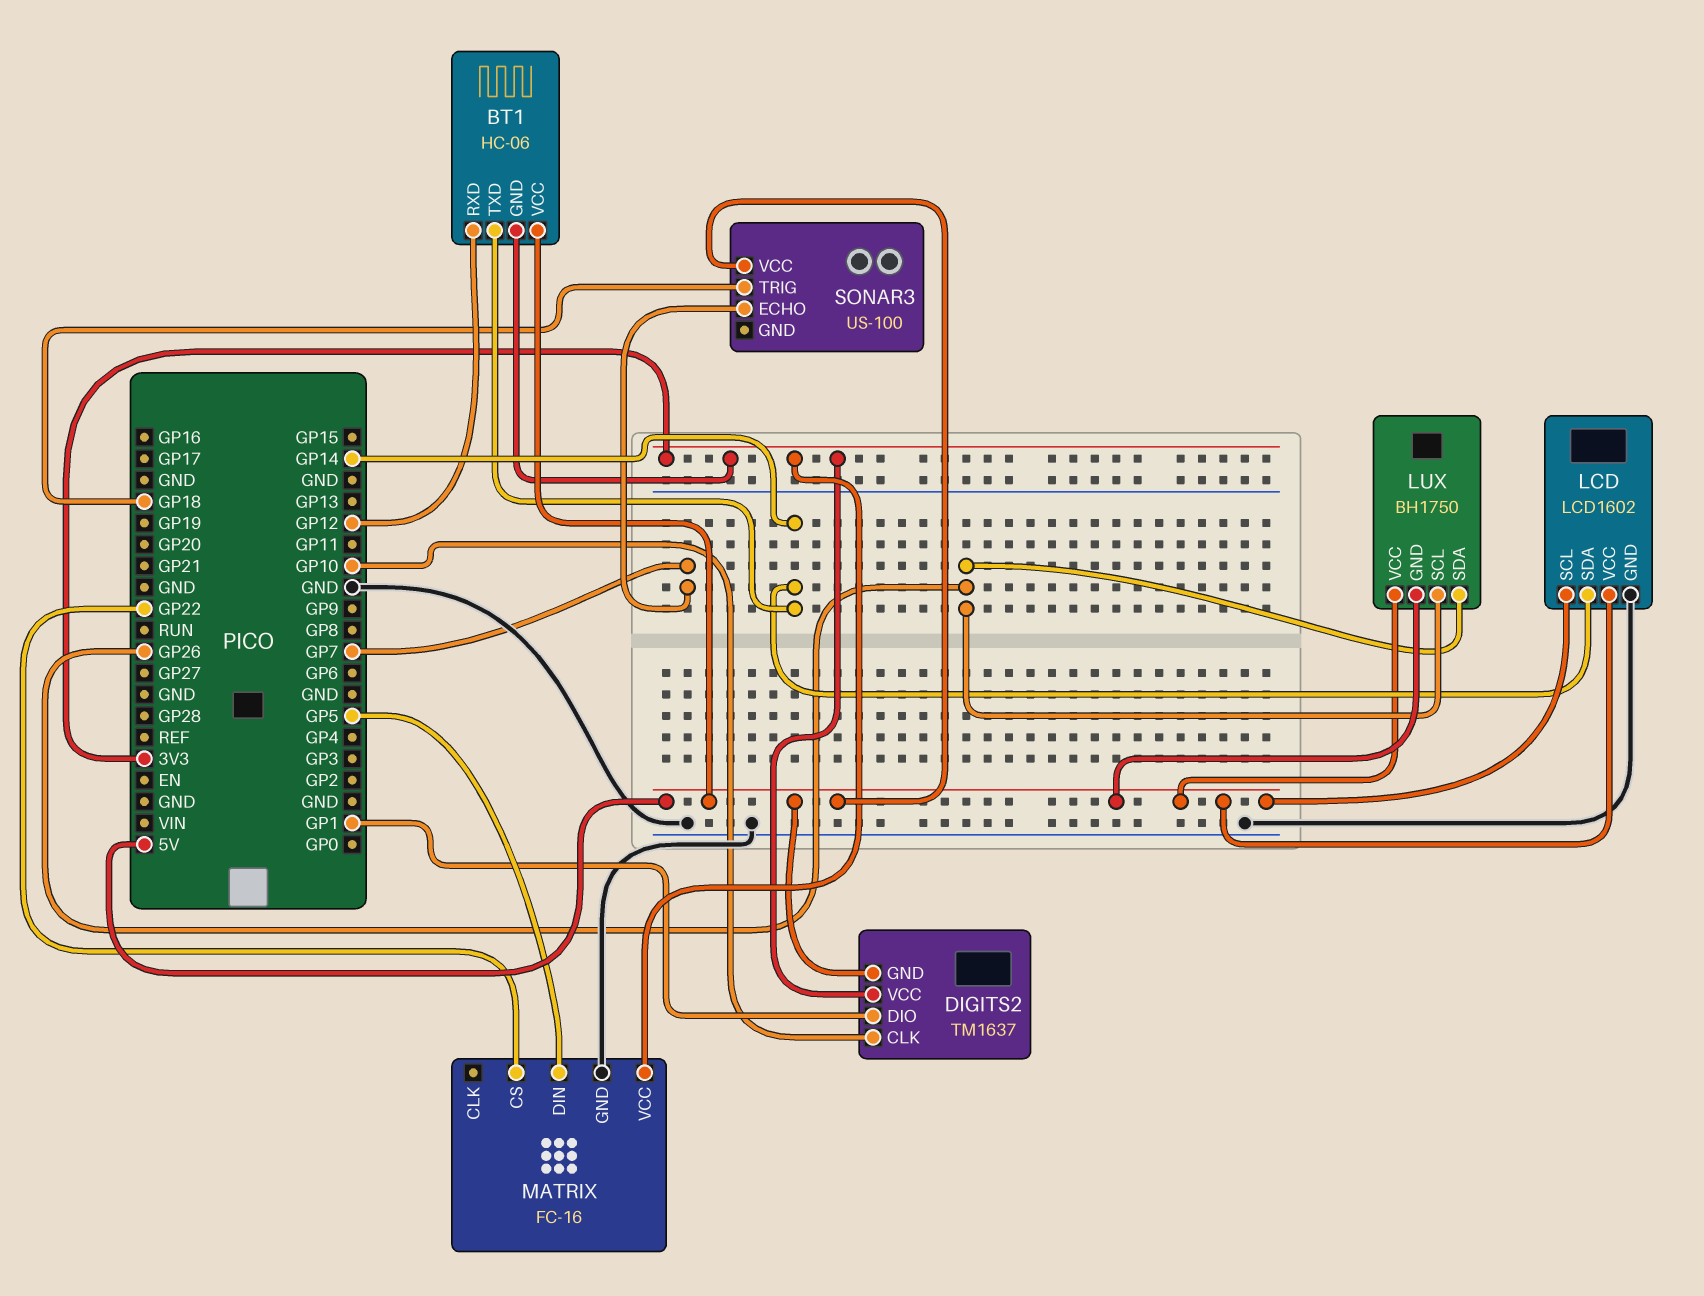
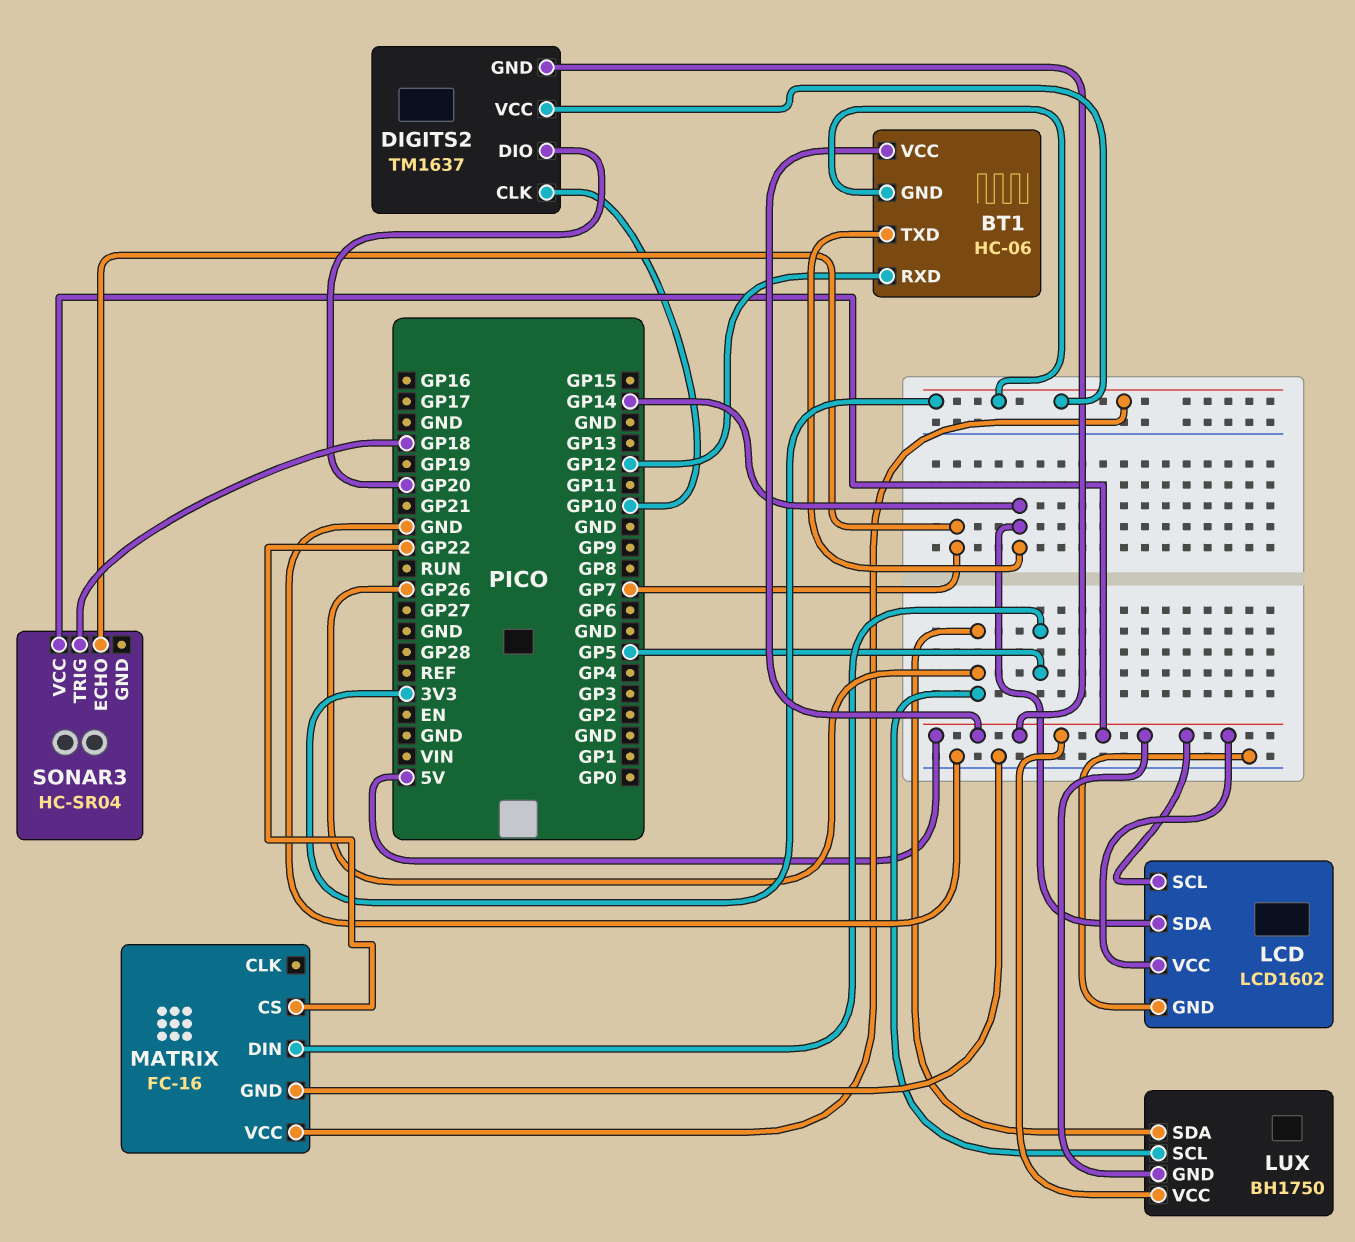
DIGITS2 pin DIO: GP1 -> GP20
SONAR3: US-100 -> HC-SR04

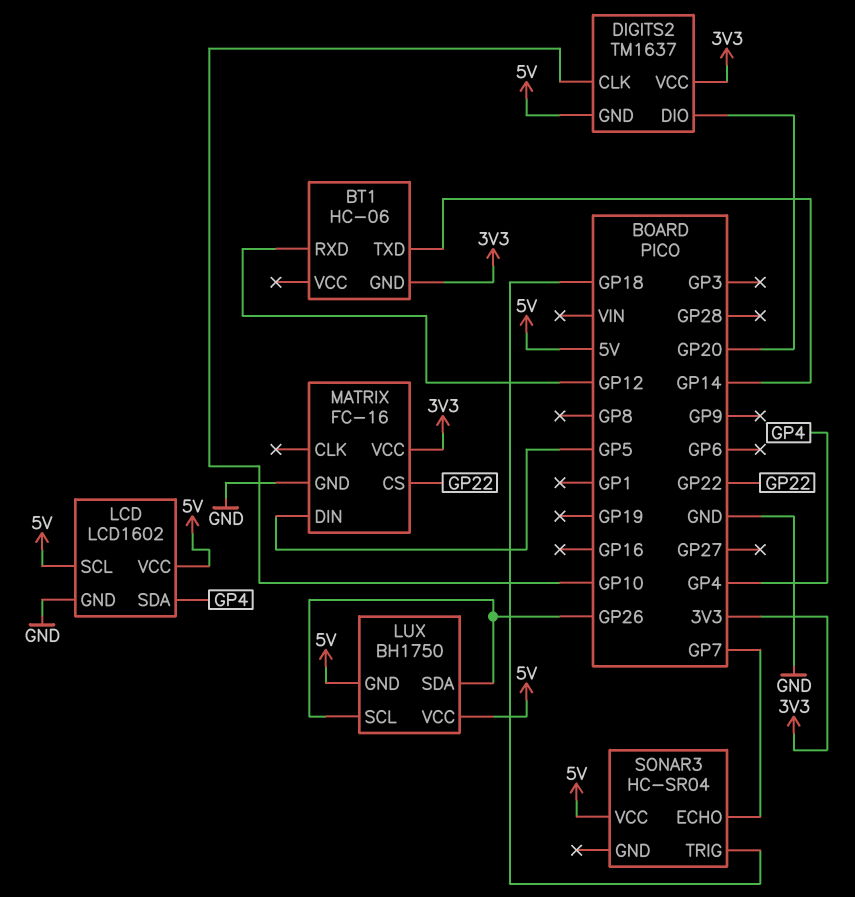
BT1 pin VCC: 5V -> none
LCD pin SDA: GP14 -> GP4

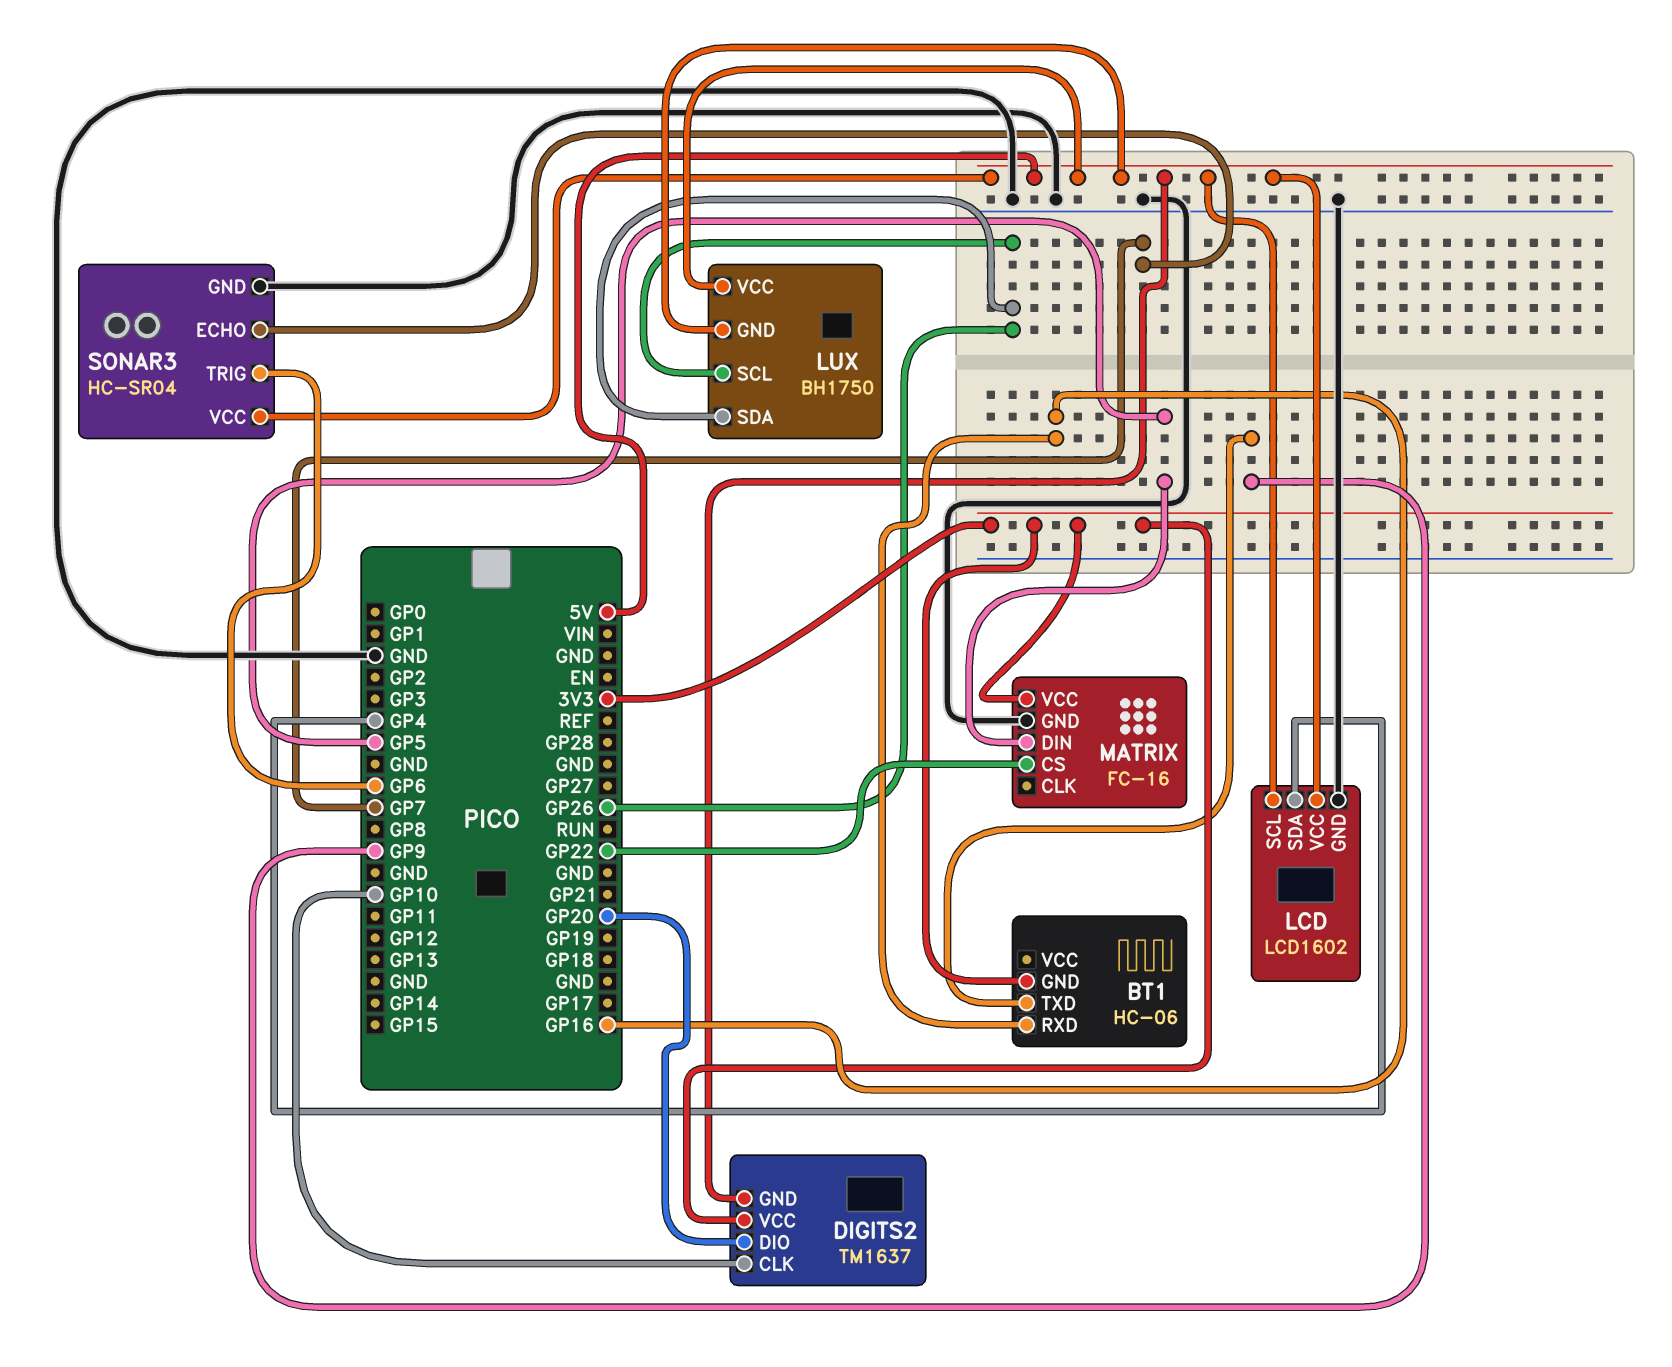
BT1 pin RXD: GP12 -> GP16
BT1 pin TXD: GP14 -> GP9
SONAR3 pin GND: none -> GND
SONAR3 pin TRIG: GP18 -> GP6

